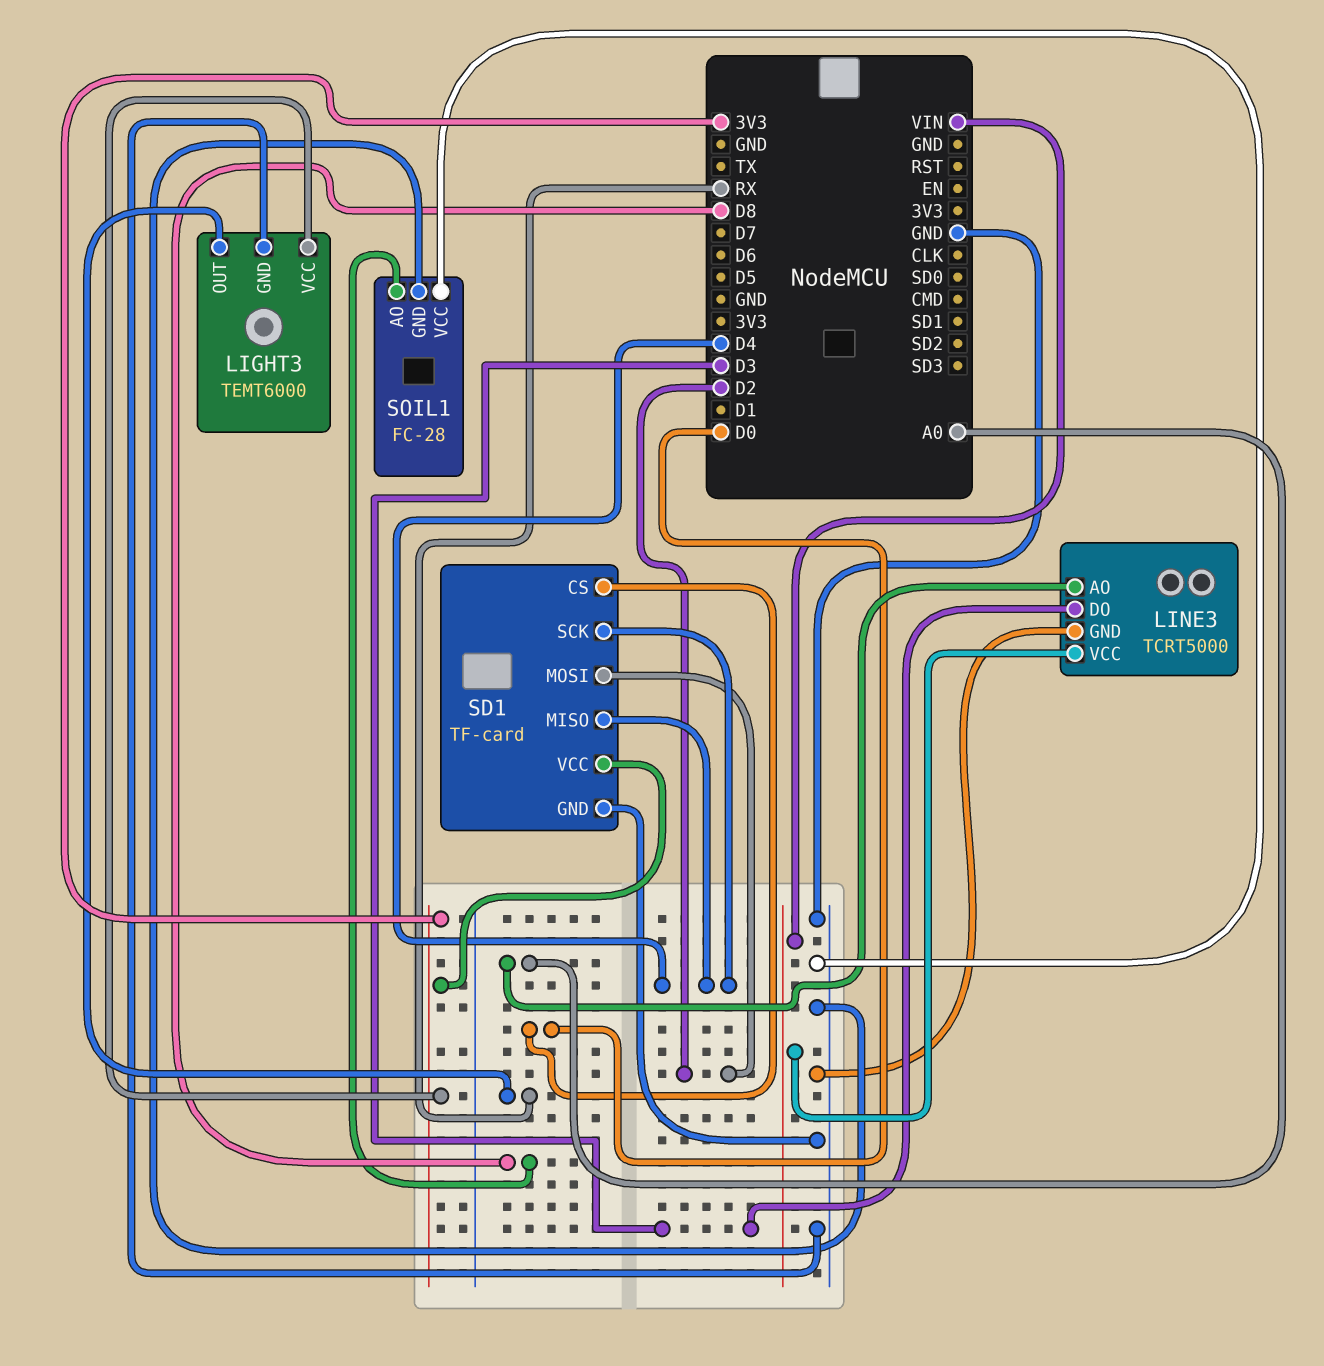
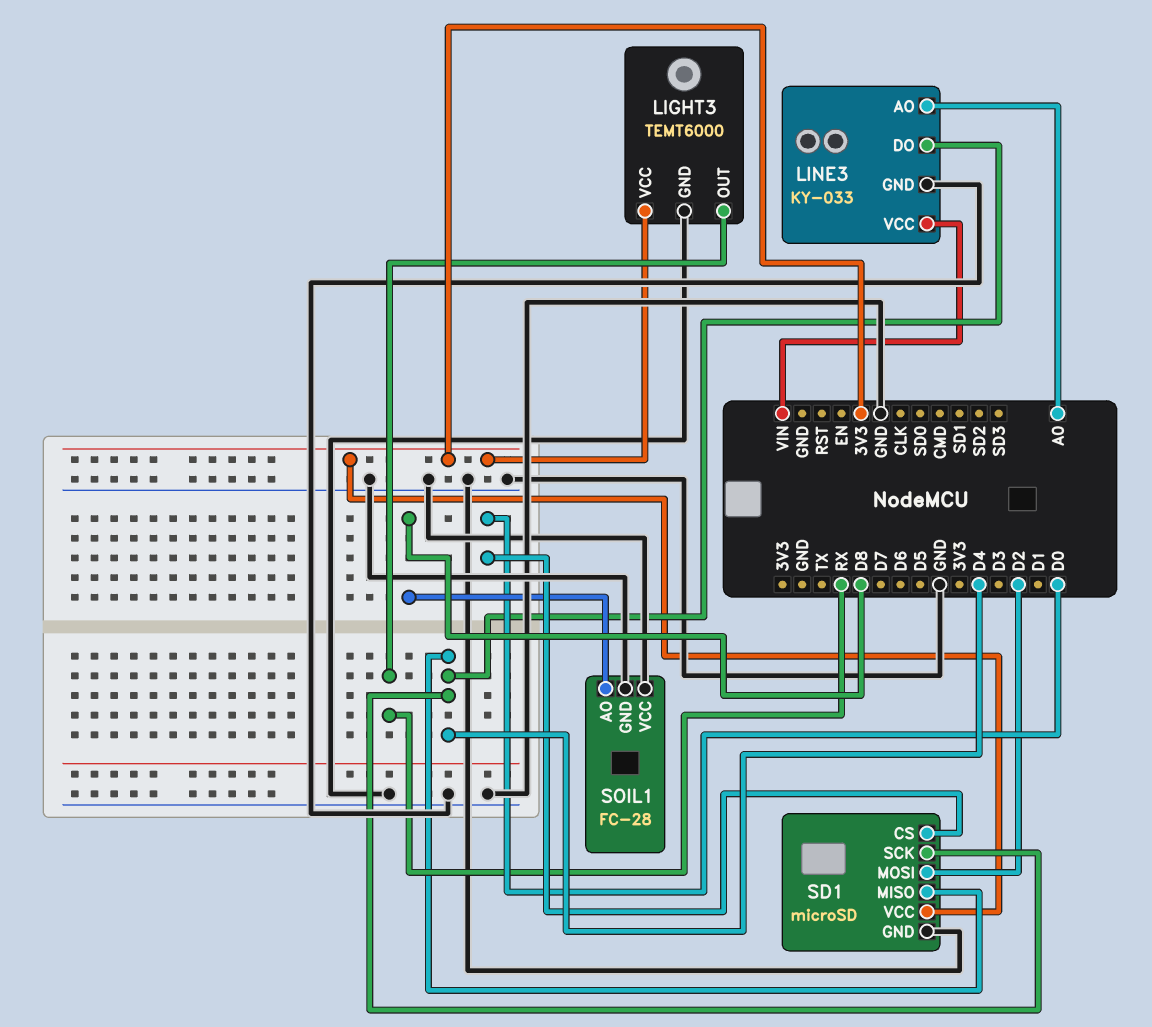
LINE3: TCRT5000 -> KY-033
LINE3 pin DO: D3 -> D4
SD1: TF-card -> microSD

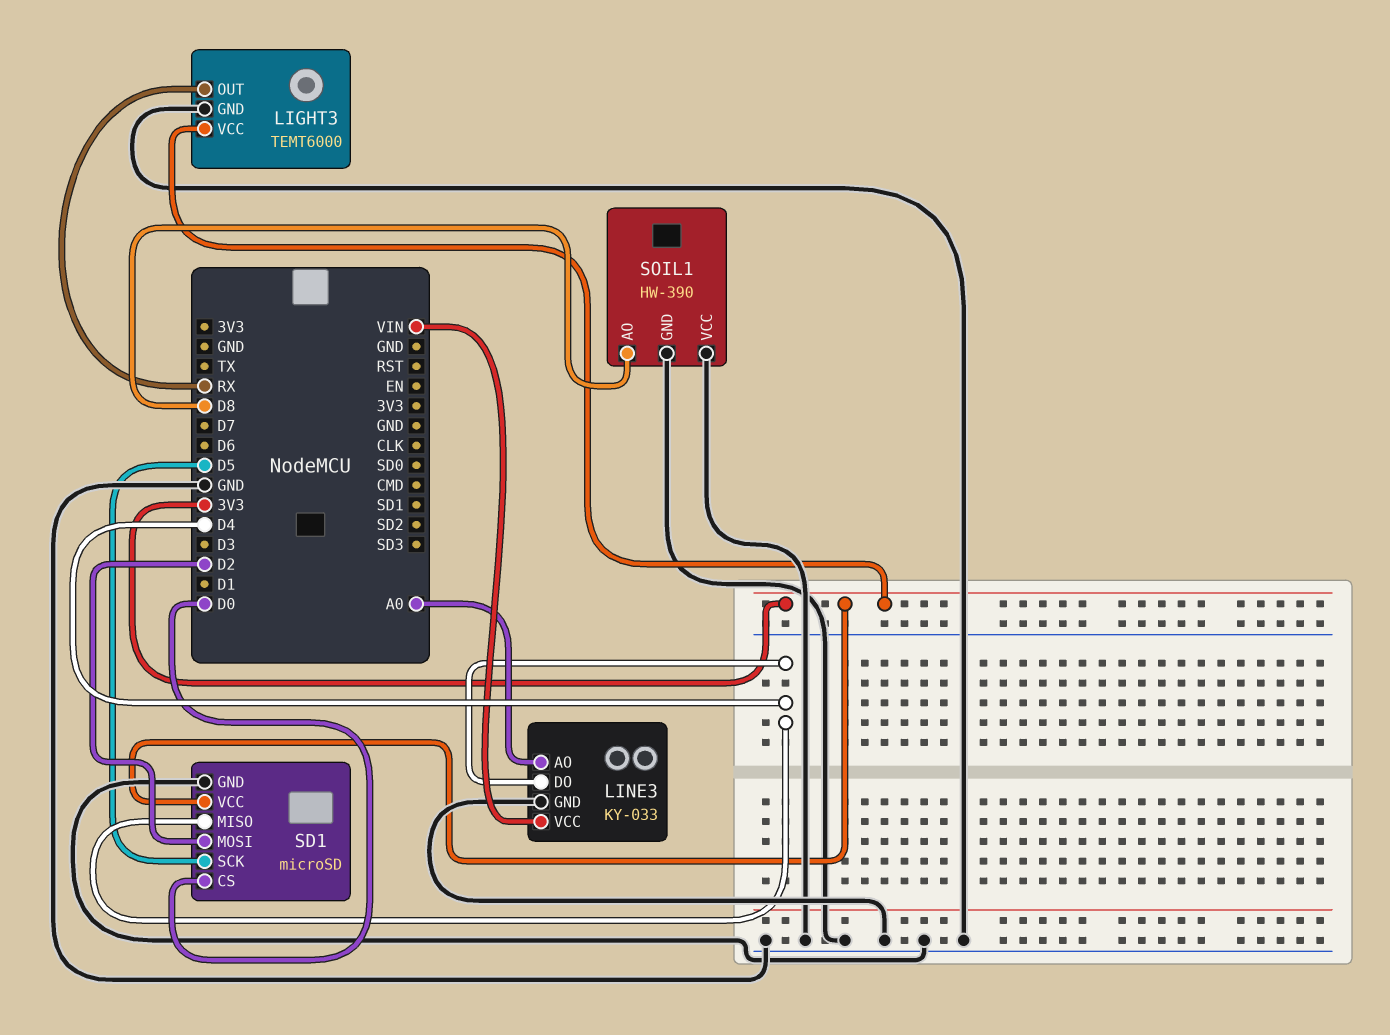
SD1 pin SCK: D4 -> D5
SOIL1: FC-28 -> HW-390

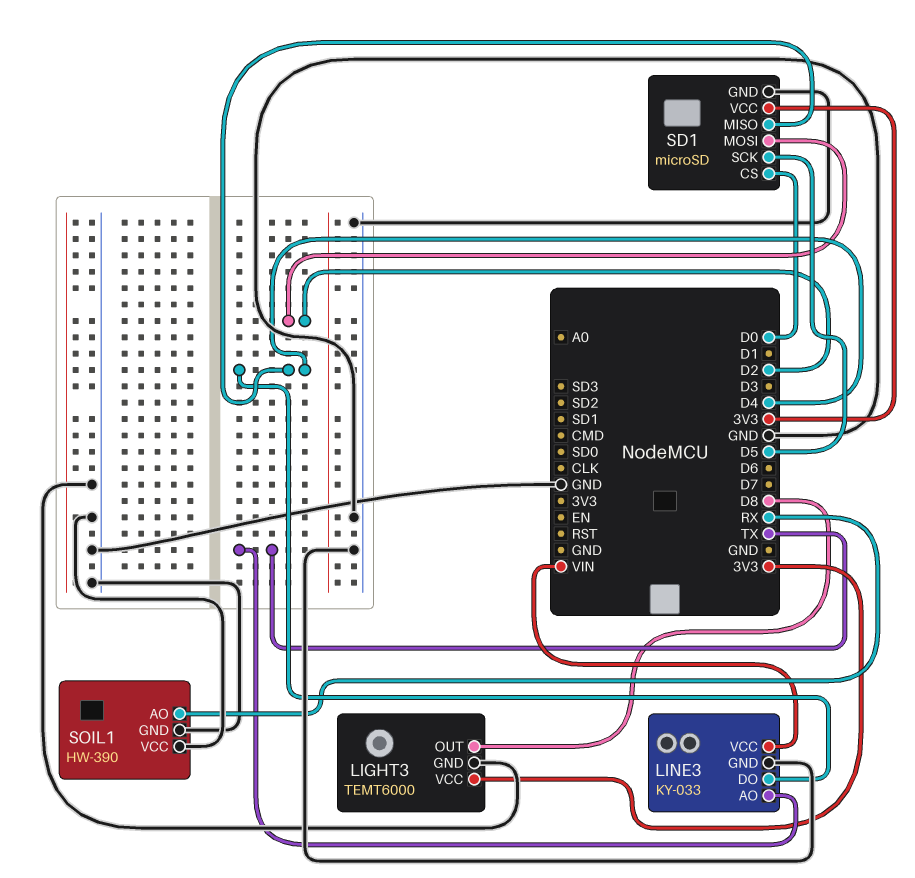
LIGHT3 pin OUT: RX -> D8
LINE3 pin AO: A0 -> TX
SOIL1 pin AO: D8 -> RX

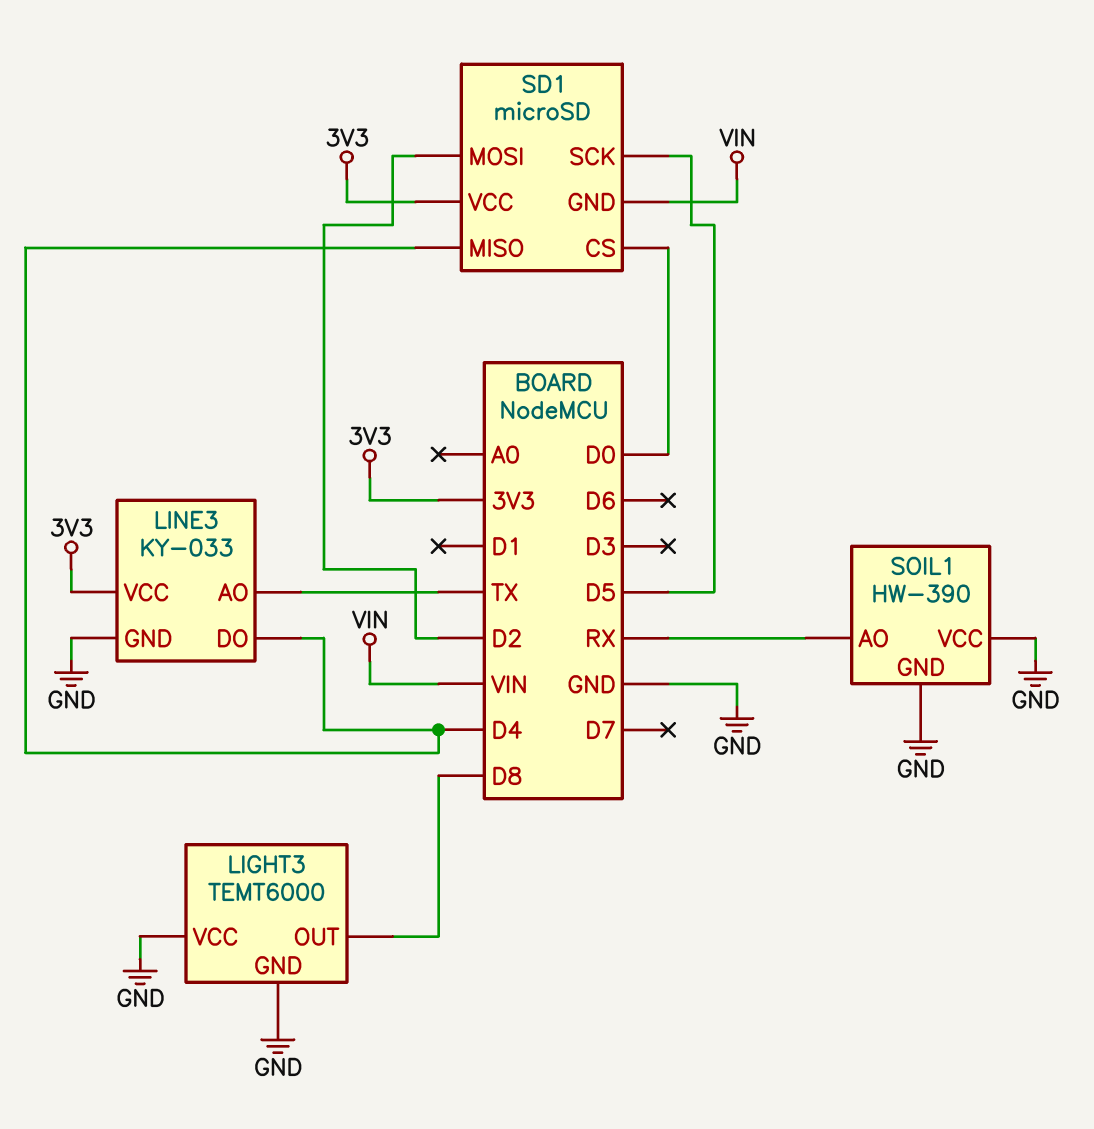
LIGHT3 pin VCC: 3V3 -> GND
LINE3 pin VCC: VIN -> 3V3
SD1 pin GND: GND -> VIN

